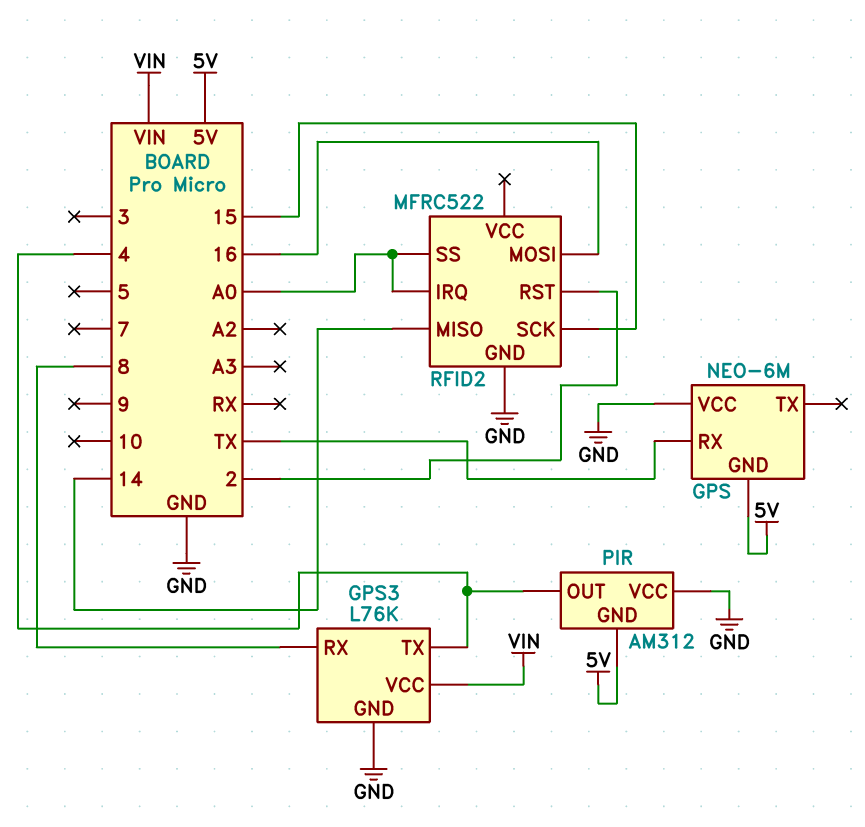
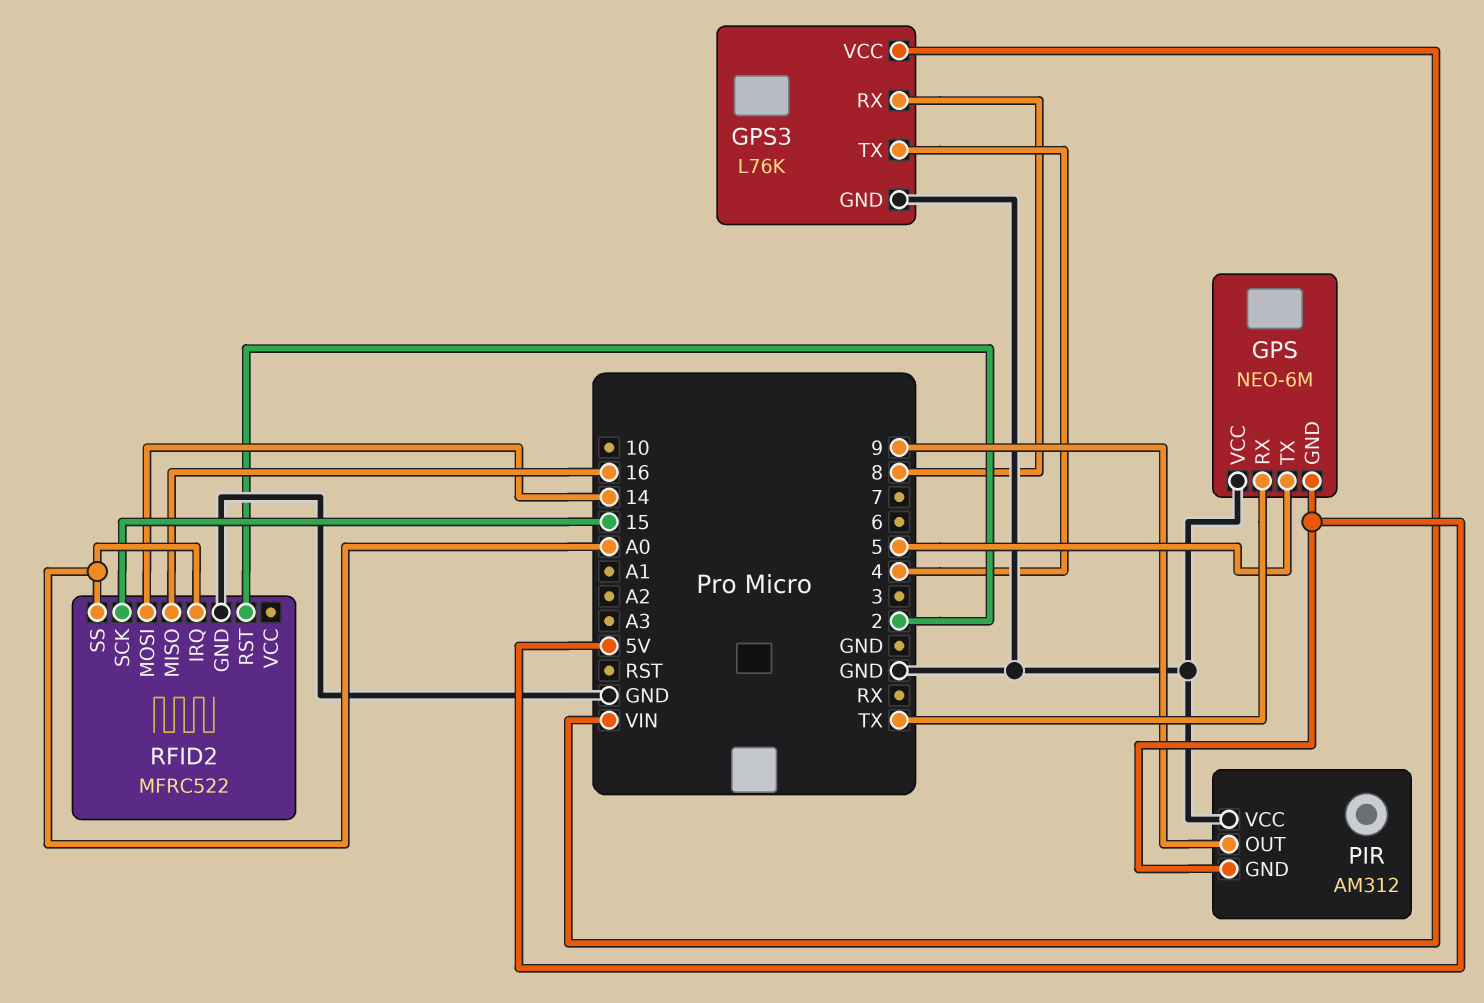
GPS pin TX: none -> 5
PIR pin OUT: 4 -> 9
RFID2 pin MISO: 14 -> 16
RFID2 pin MOSI: 16 -> 14

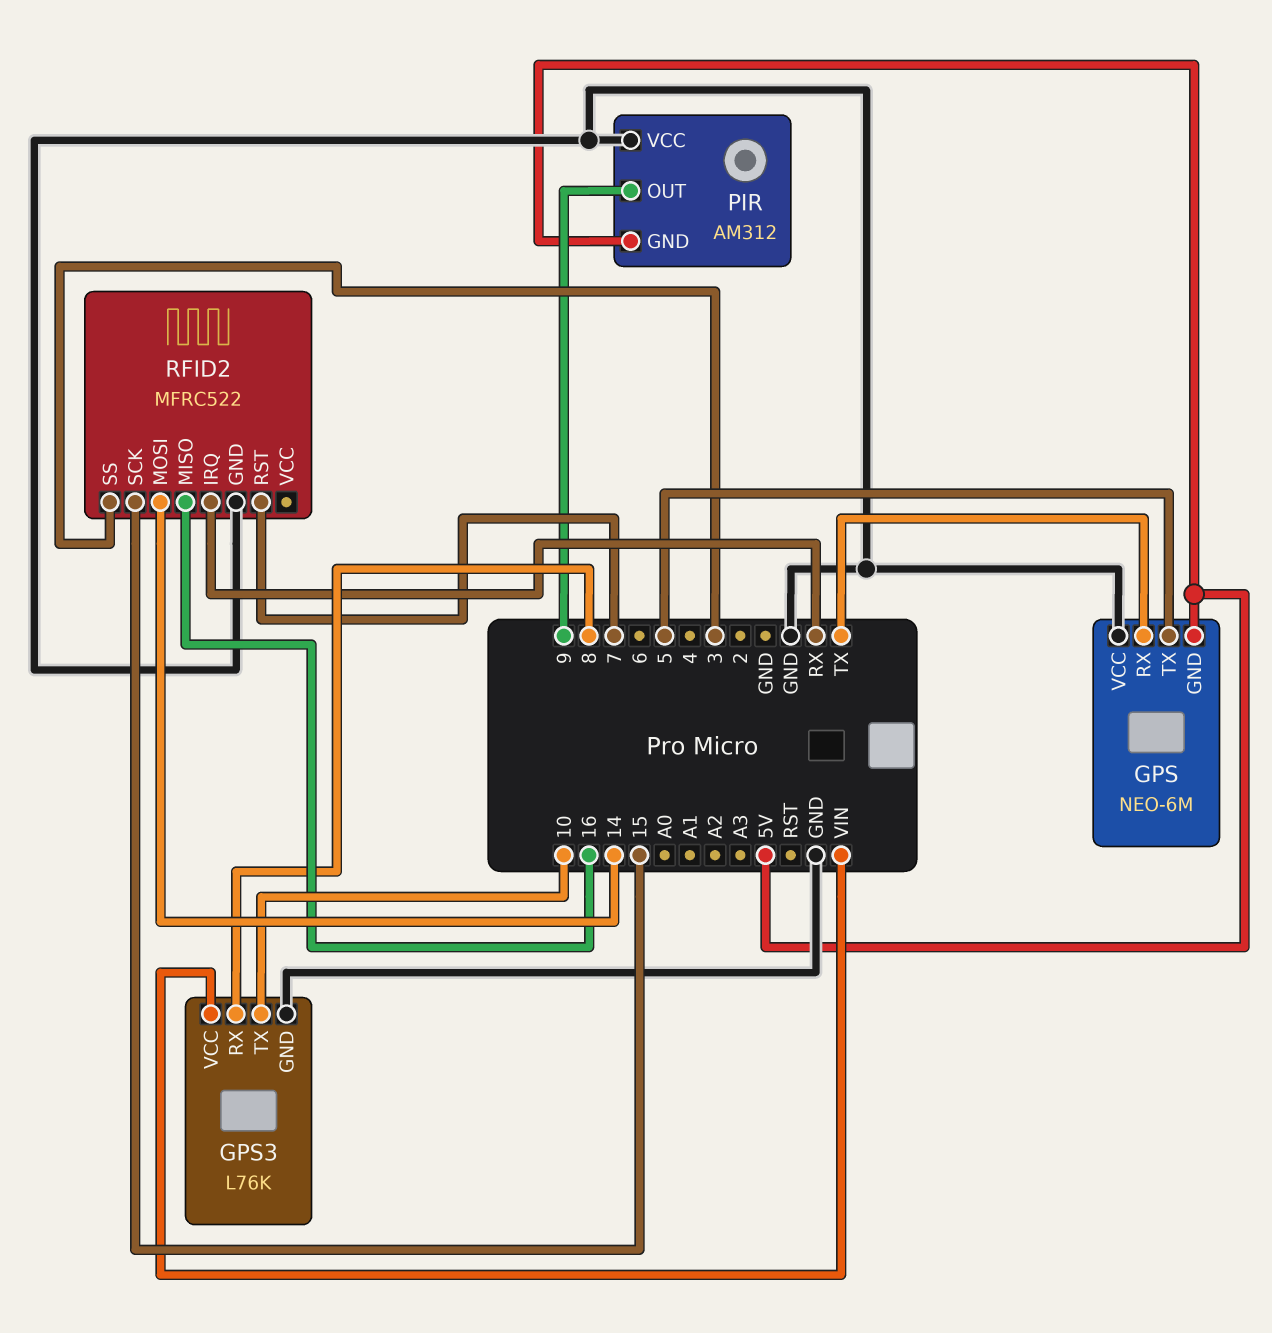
GPS3 pin TX: 4 -> 10
RFID2 pin IRQ: A0 -> RX
RFID2 pin RST: 2 -> 7
RFID2 pin SS: A0 -> 3

